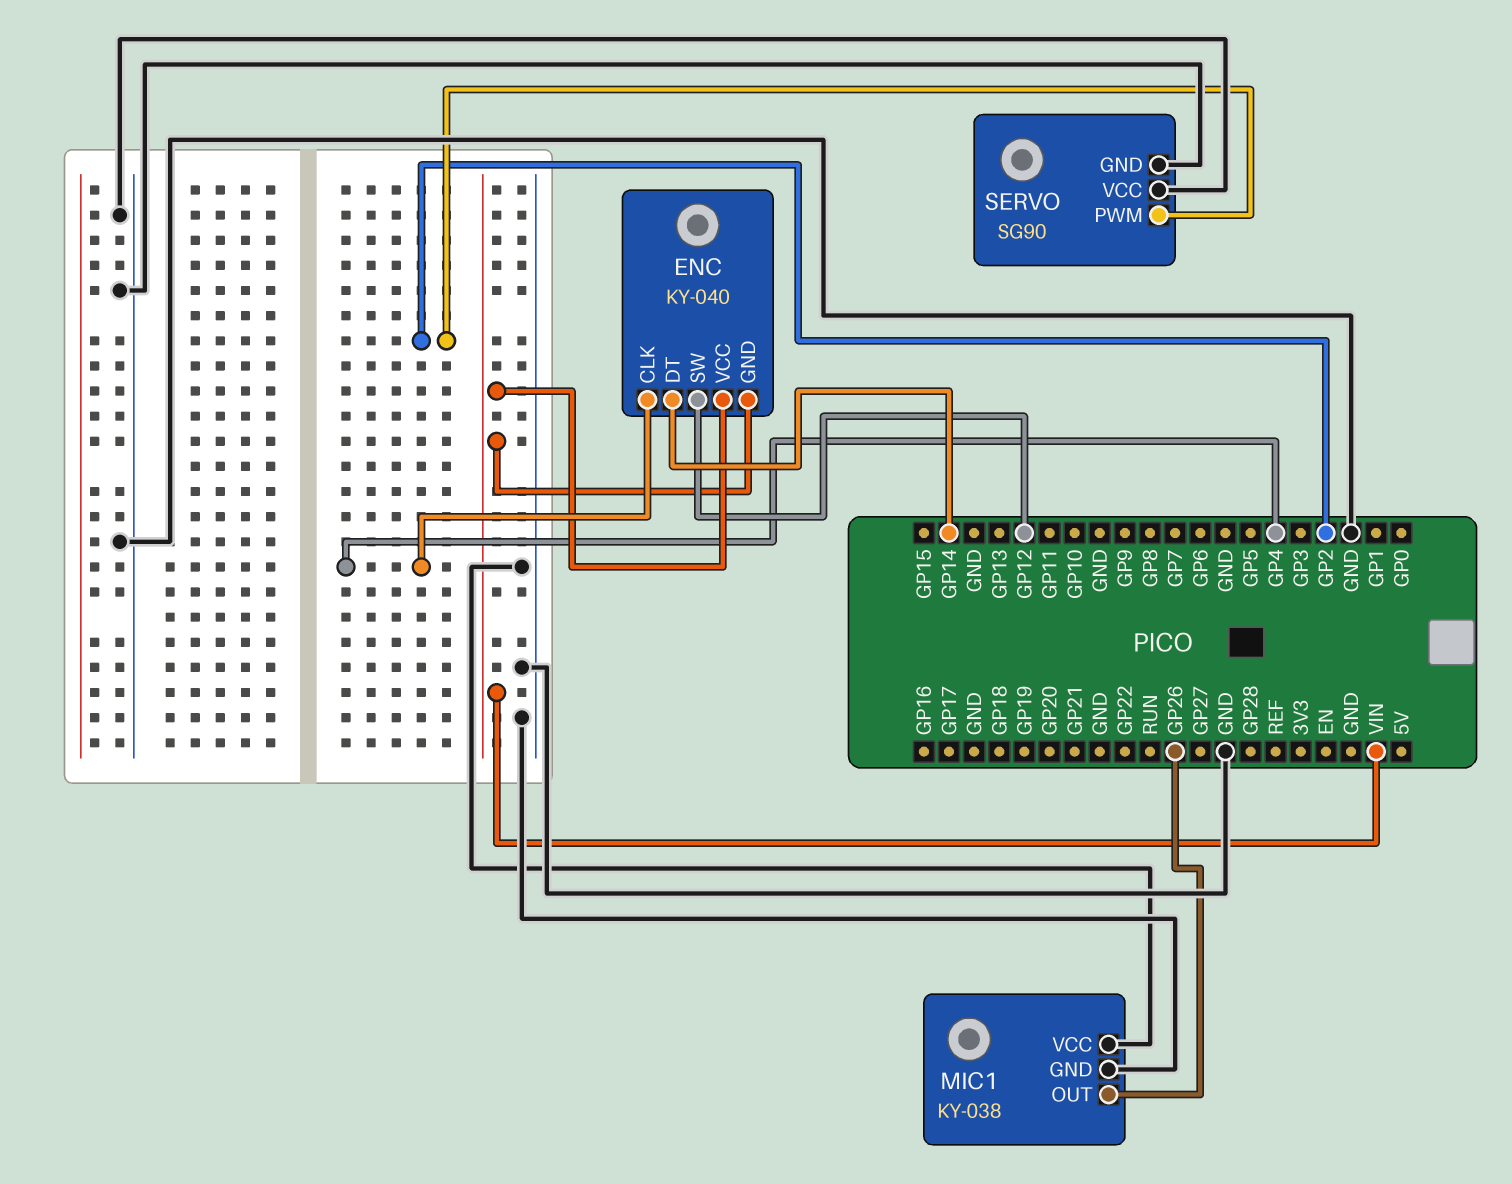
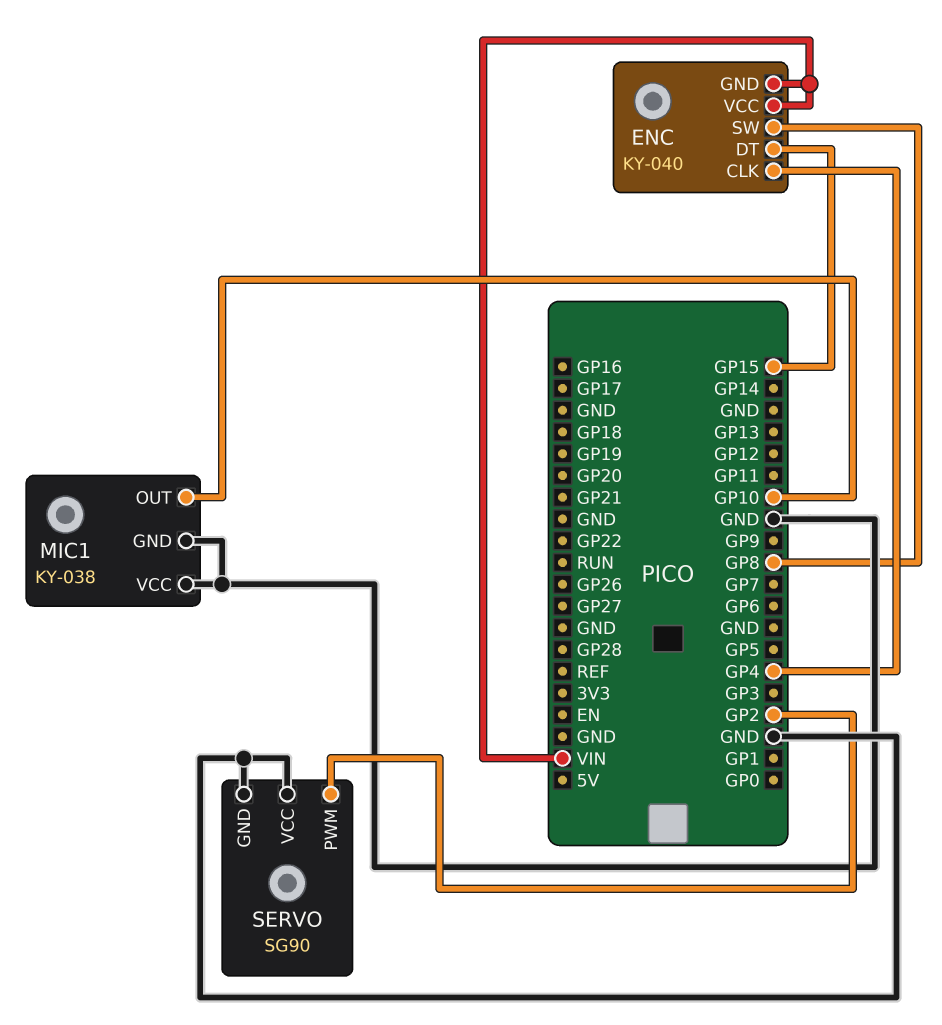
ENC pin DT: GP14 -> GP15
ENC pin SW: GP12 -> GP8
MIC1 pin OUT: GP26 -> GP10

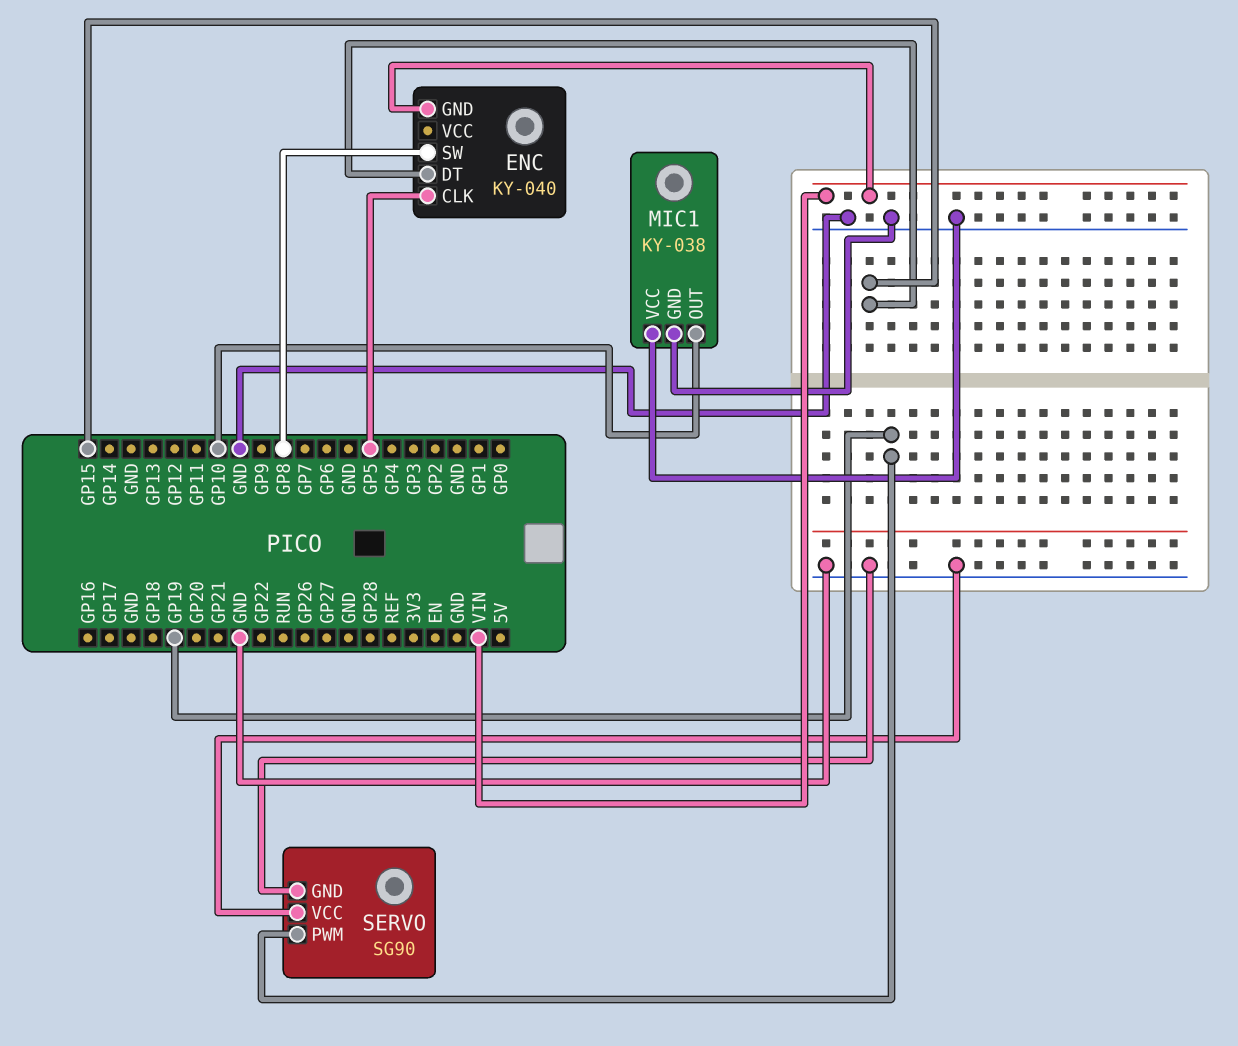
ENC pin CLK: GP4 -> GP5
ENC pin VCC: VIN -> none
SERVO pin PWM: GP2 -> GP19

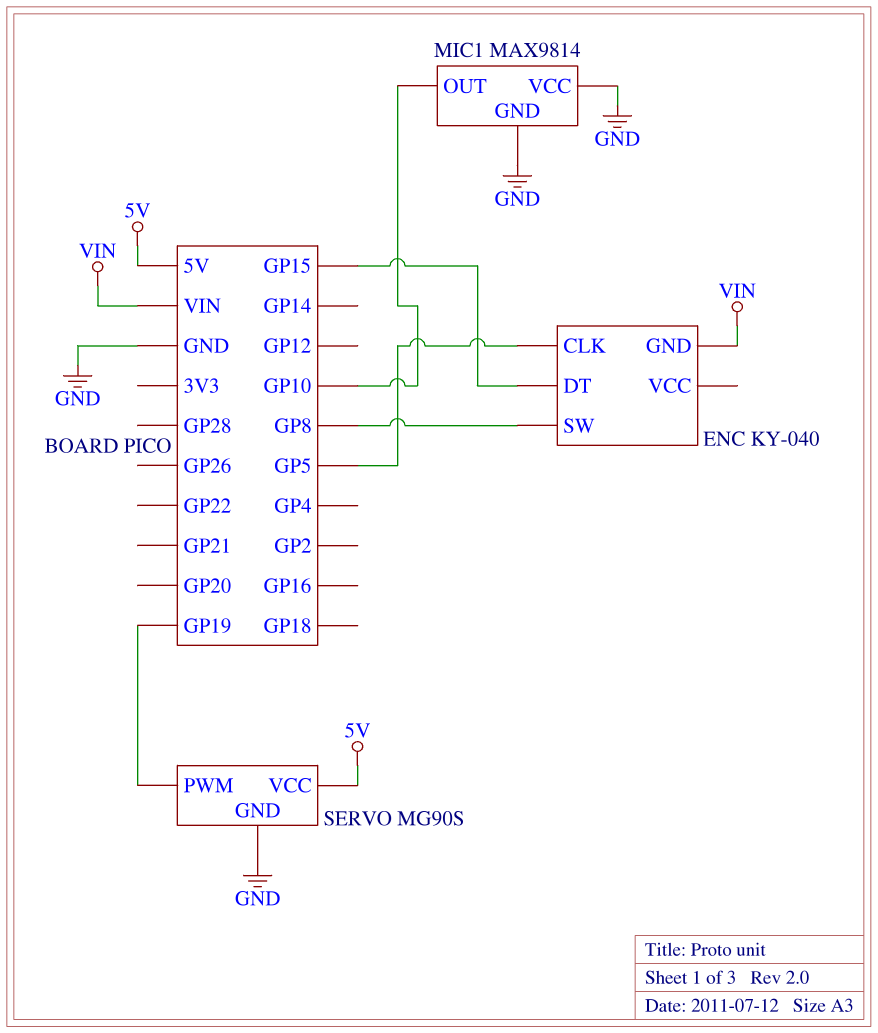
MIC1: KY-038 -> MAX9814
SERVO: SG90 -> MG90S
SERVO pin VCC: GND -> 5V

